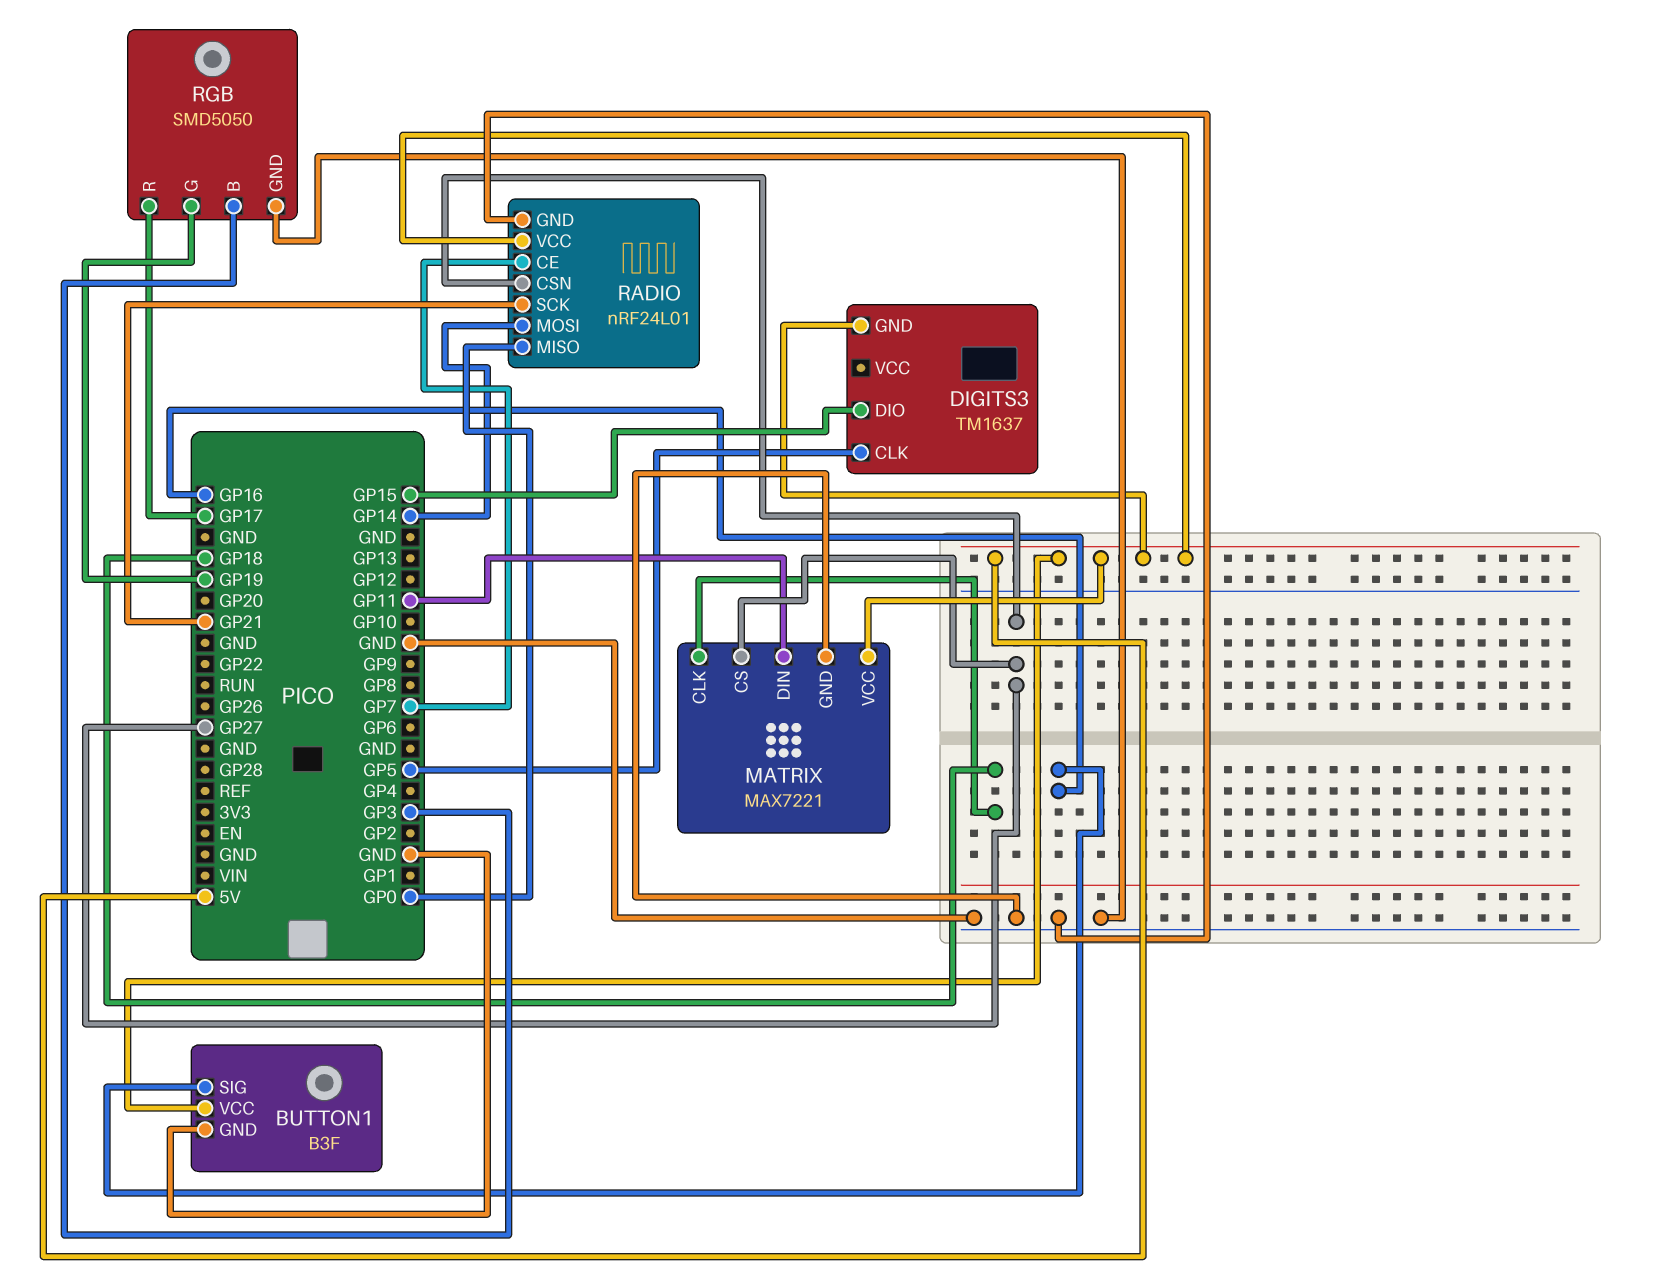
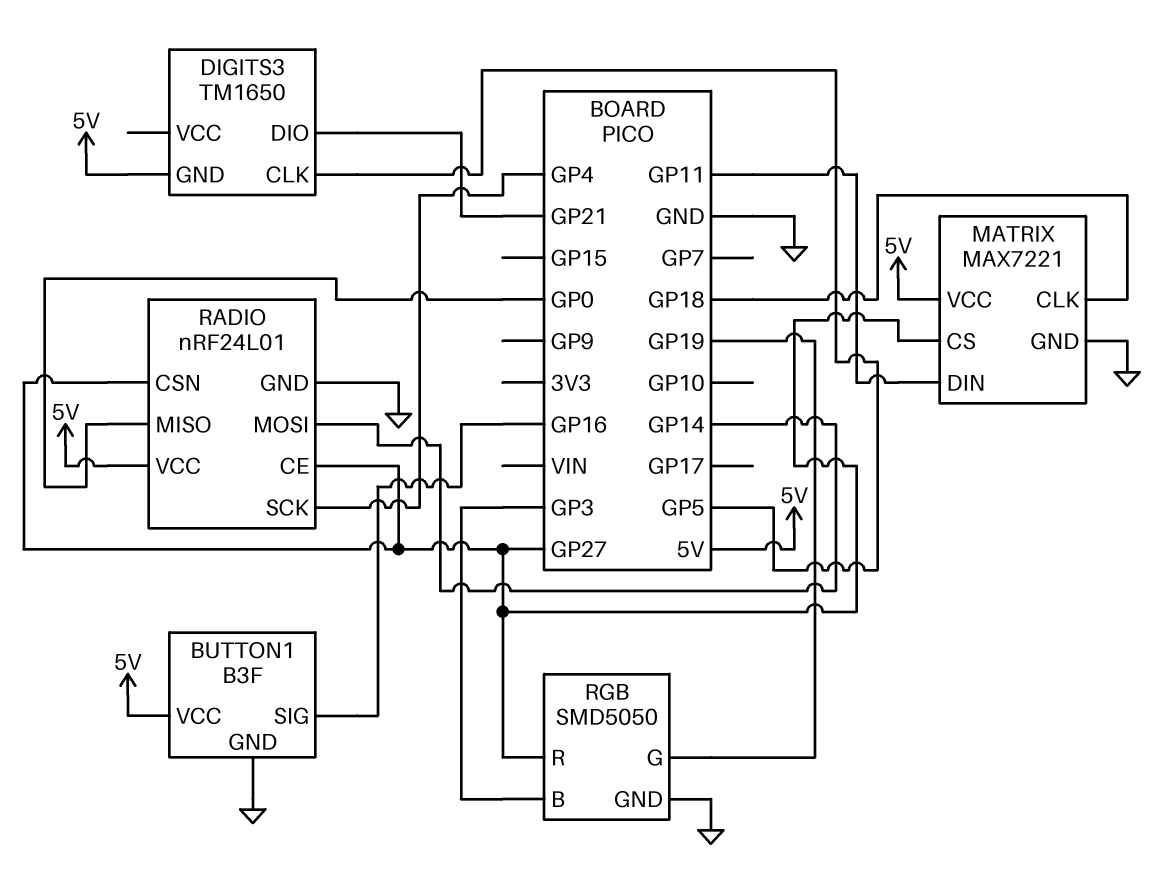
DIGITS3: TM1637 -> TM1650
DIGITS3 pin DIO: GP15 -> GP21
RADIO pin CE: GP7 -> GP27
RADIO pin SCK: GP21 -> GP4
RGB pin R: GP17 -> GP27

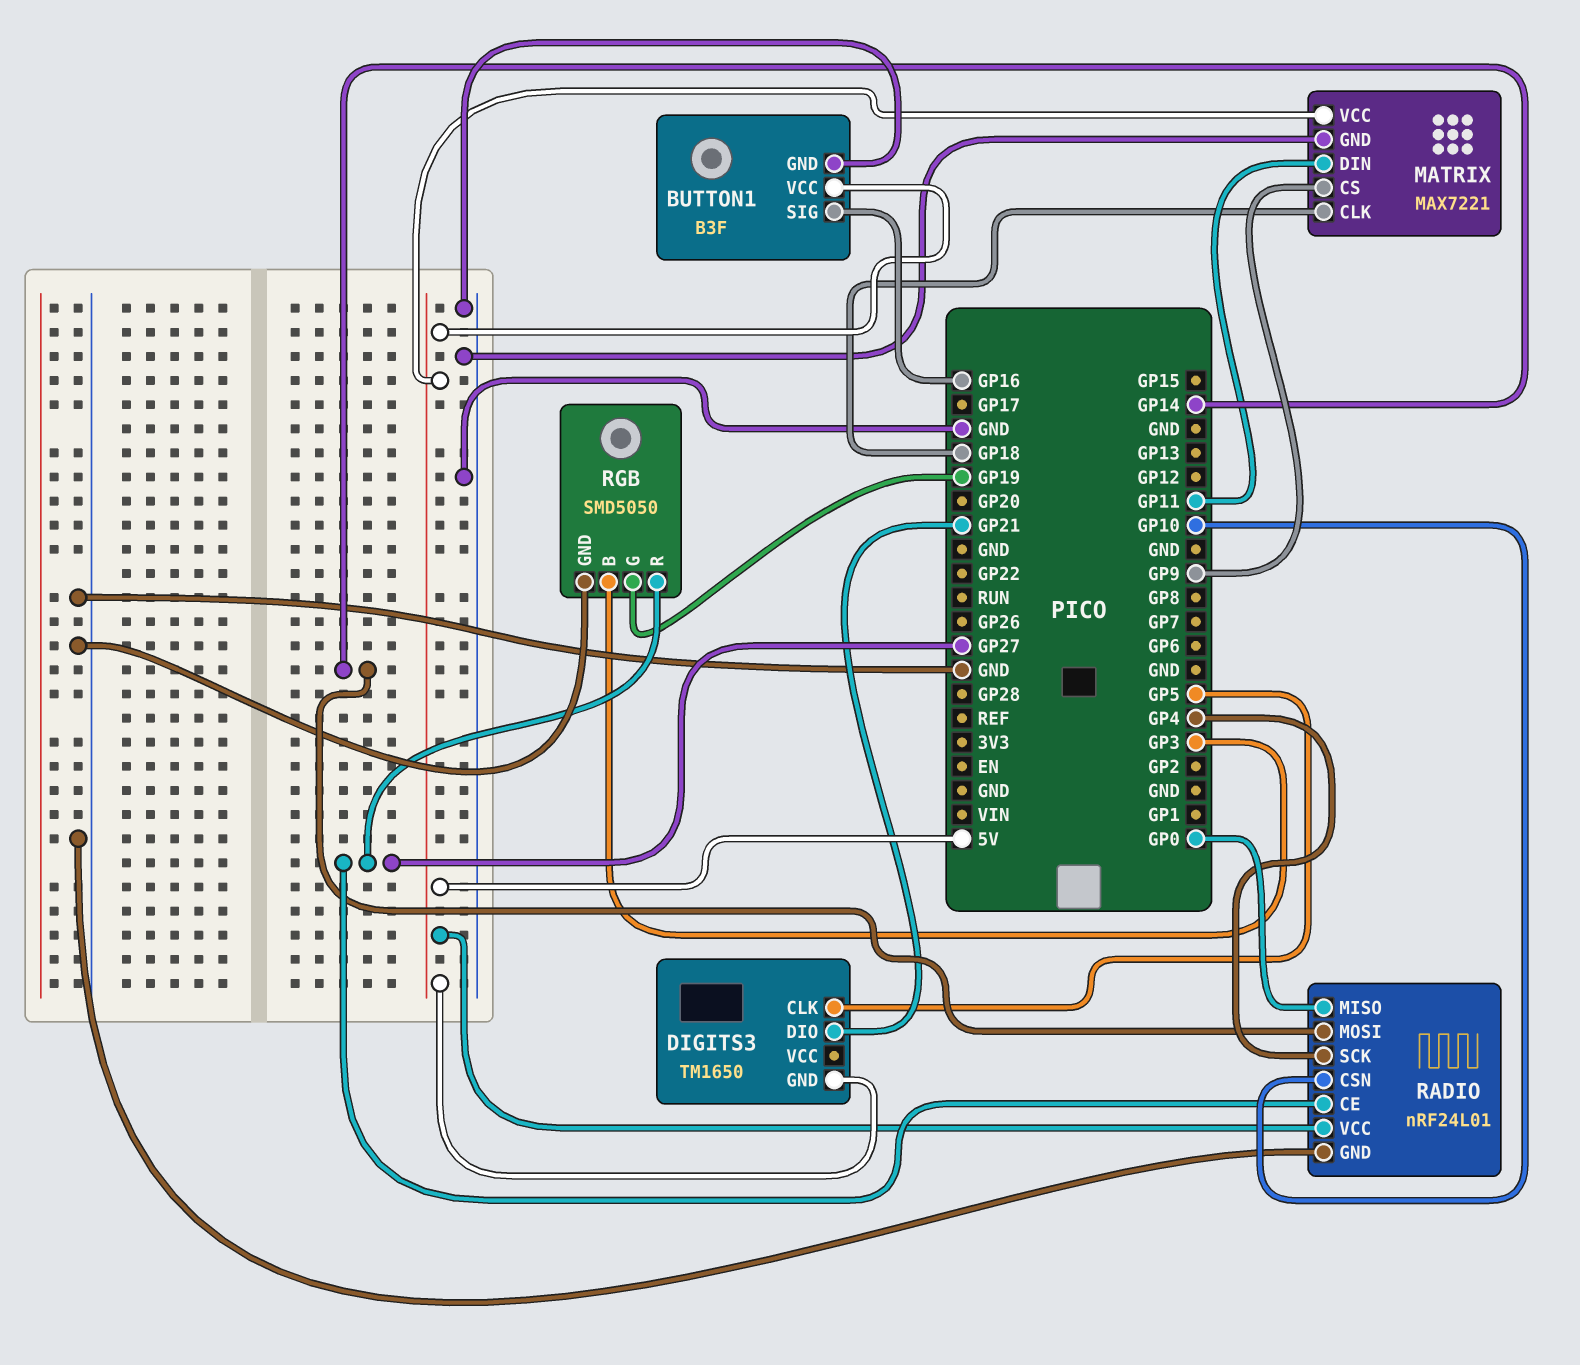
MATRIX pin CS: GP27 -> GP9
RADIO pin CSN: GP27 -> GP10

